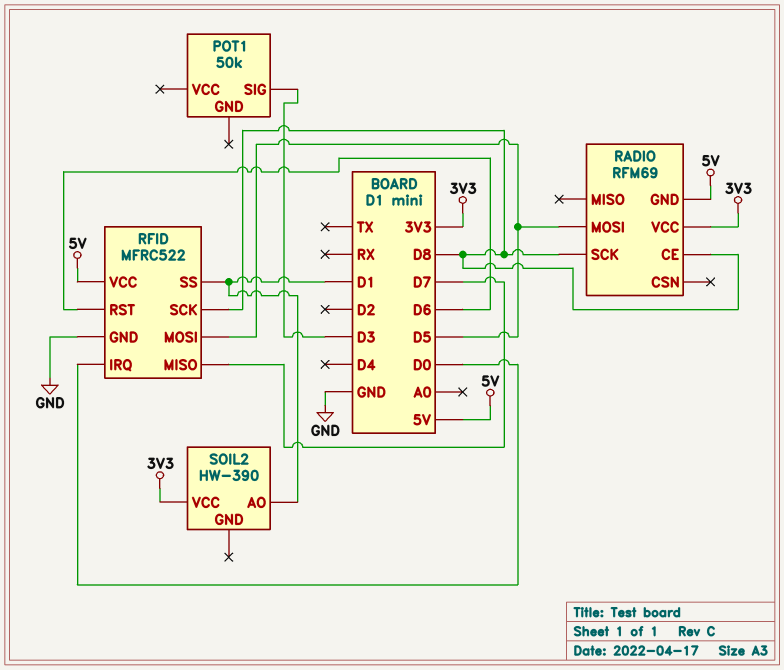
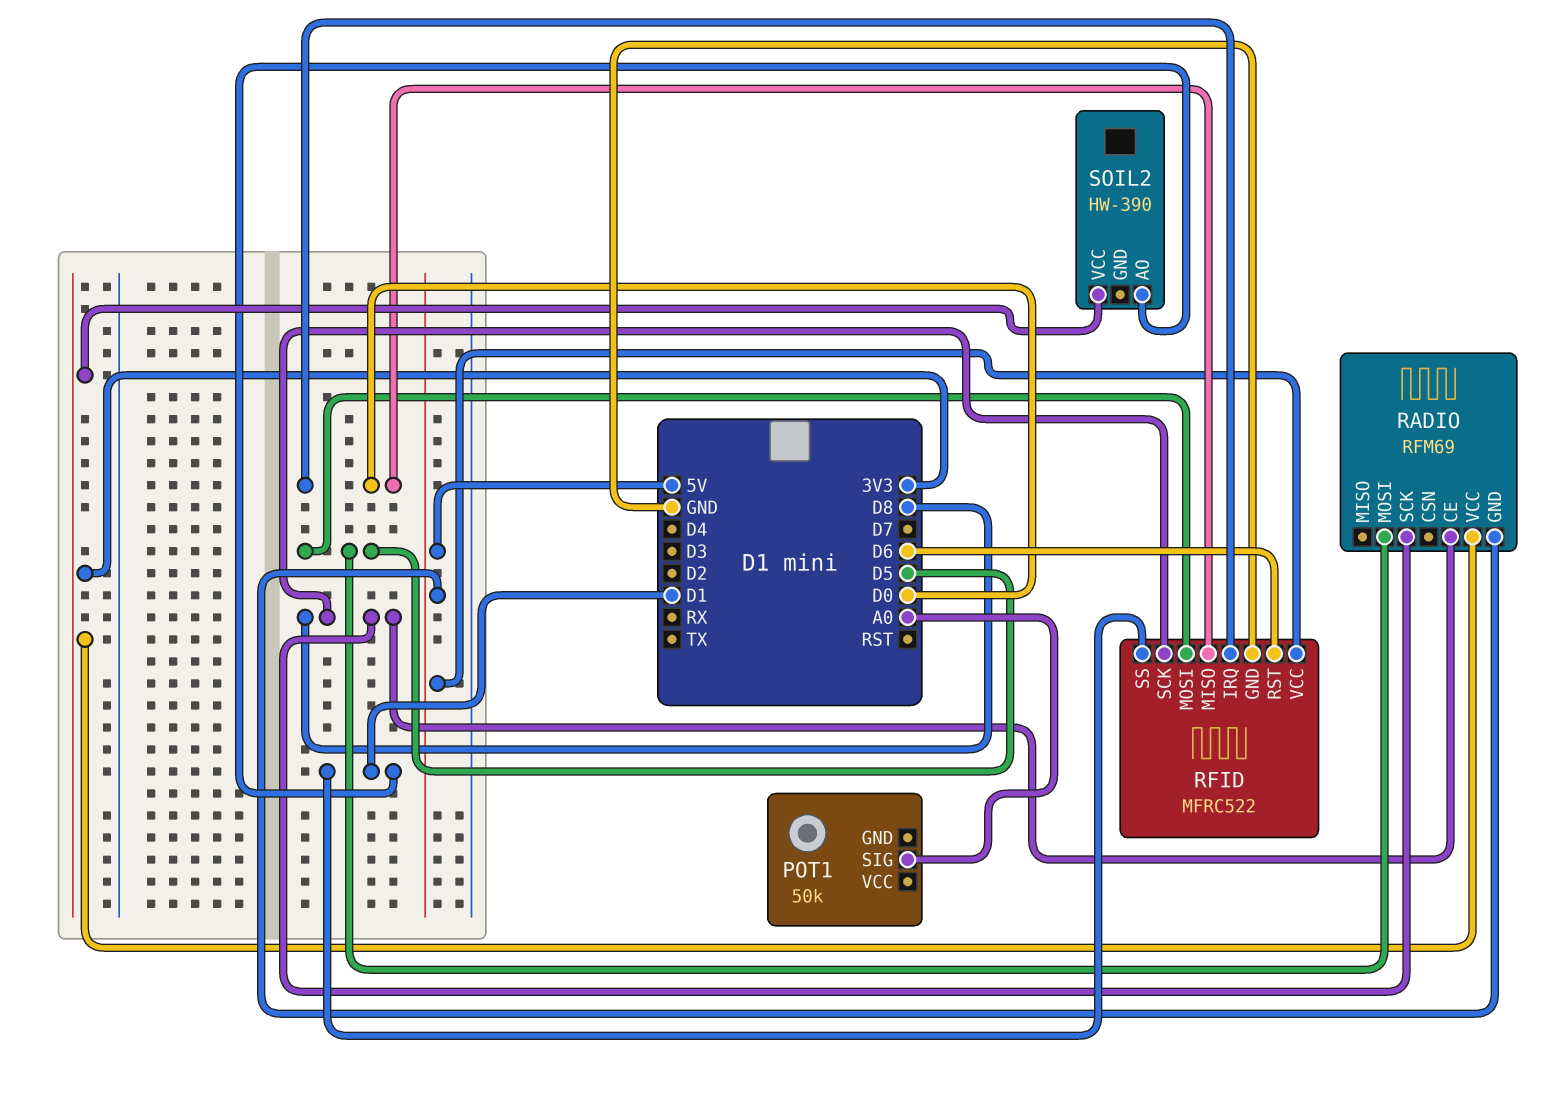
POT1 pin SIG: D3 -> A0
RFID pin MISO: D7 -> D0

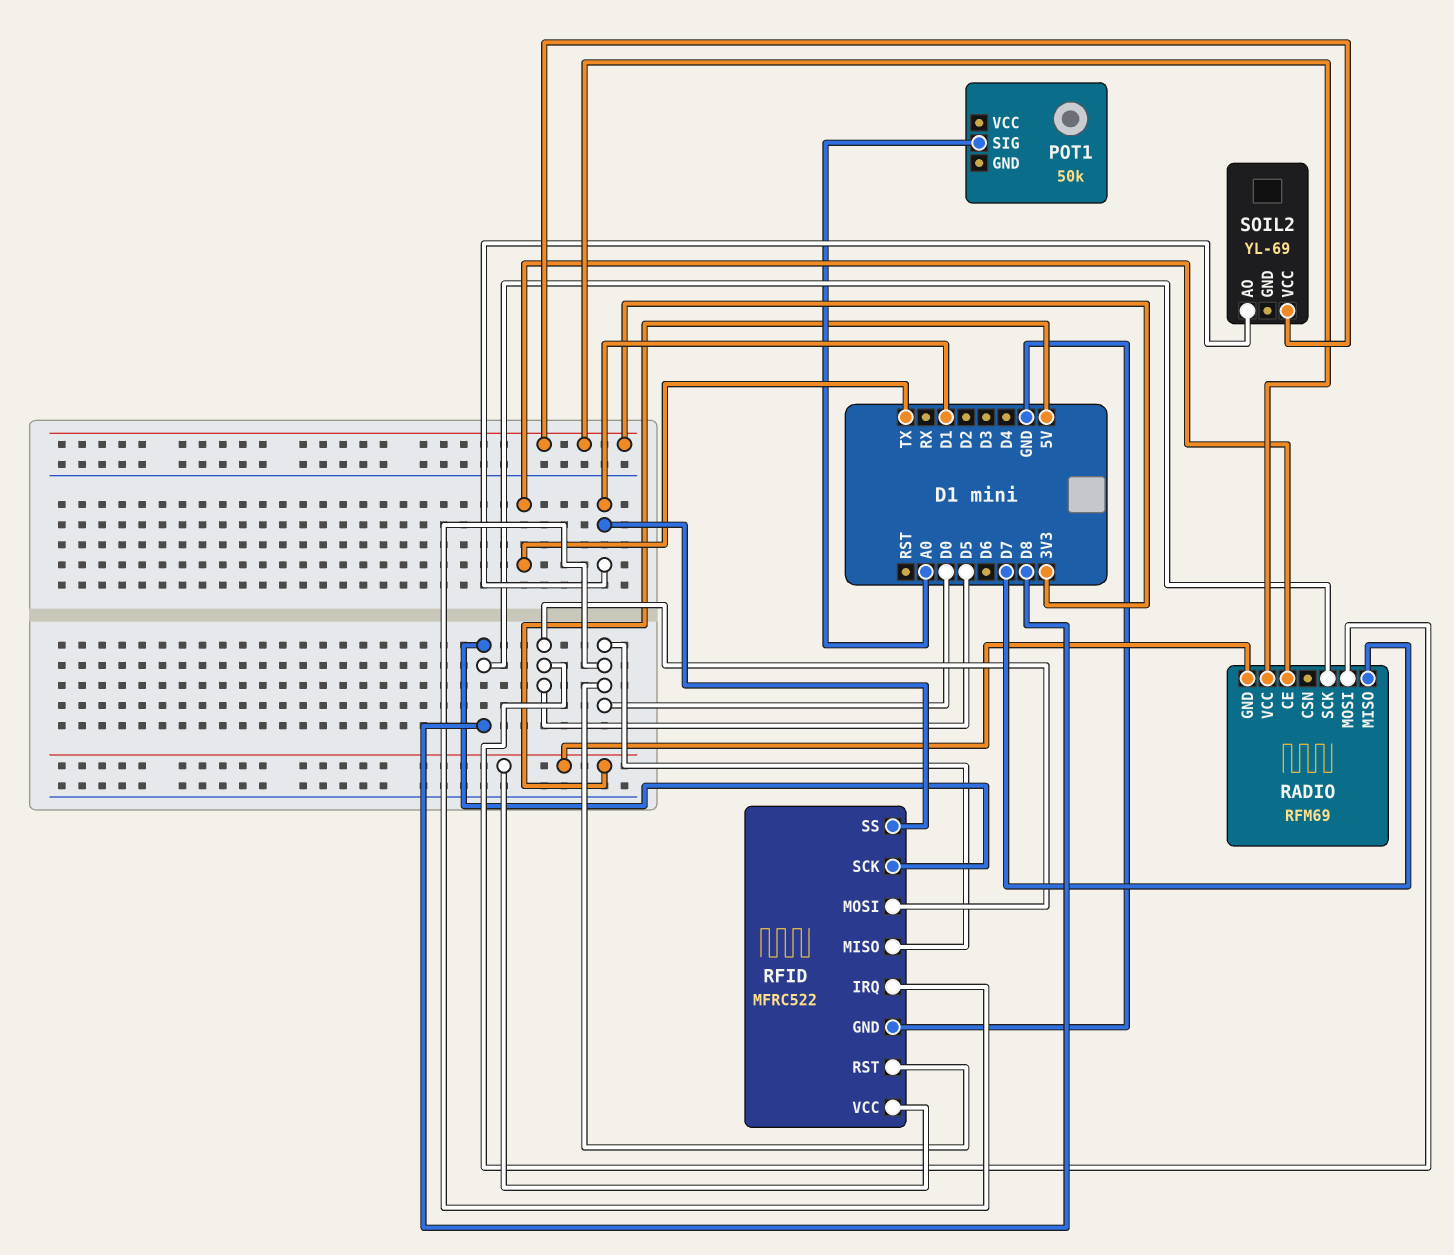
RADIO pin CE: D8 -> TX
RADIO pin MISO: none -> D7
RFID pin RST: D6 -> D0
SOIL2: HW-390 -> YL-69

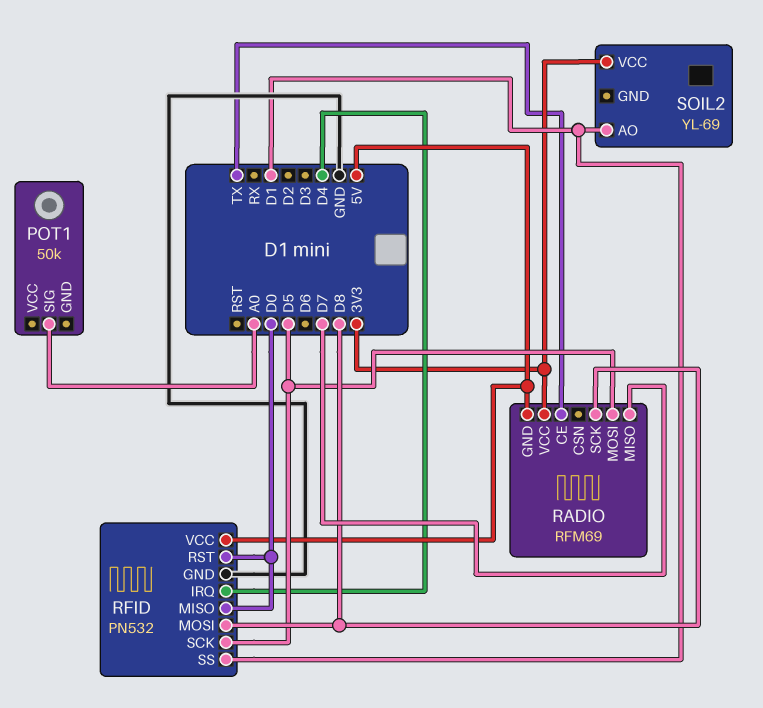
RFID: MFRC522 -> PN532
RFID pin IRQ: D0 -> D4
RFID pin MOSI: D5 -> D8
RFID pin SCK: D8 -> D5

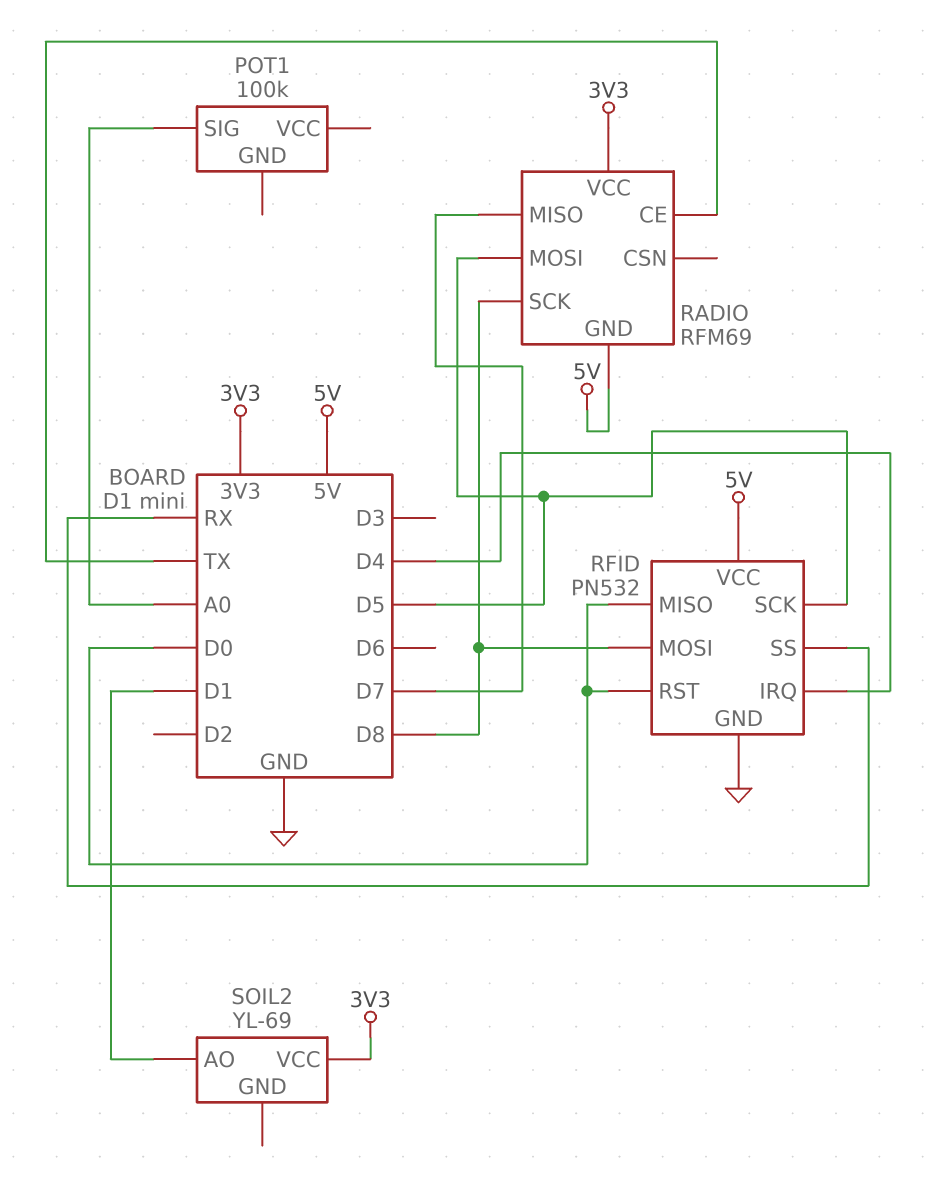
POT1: 50k -> 100k
RFID pin SS: D1 -> RX

